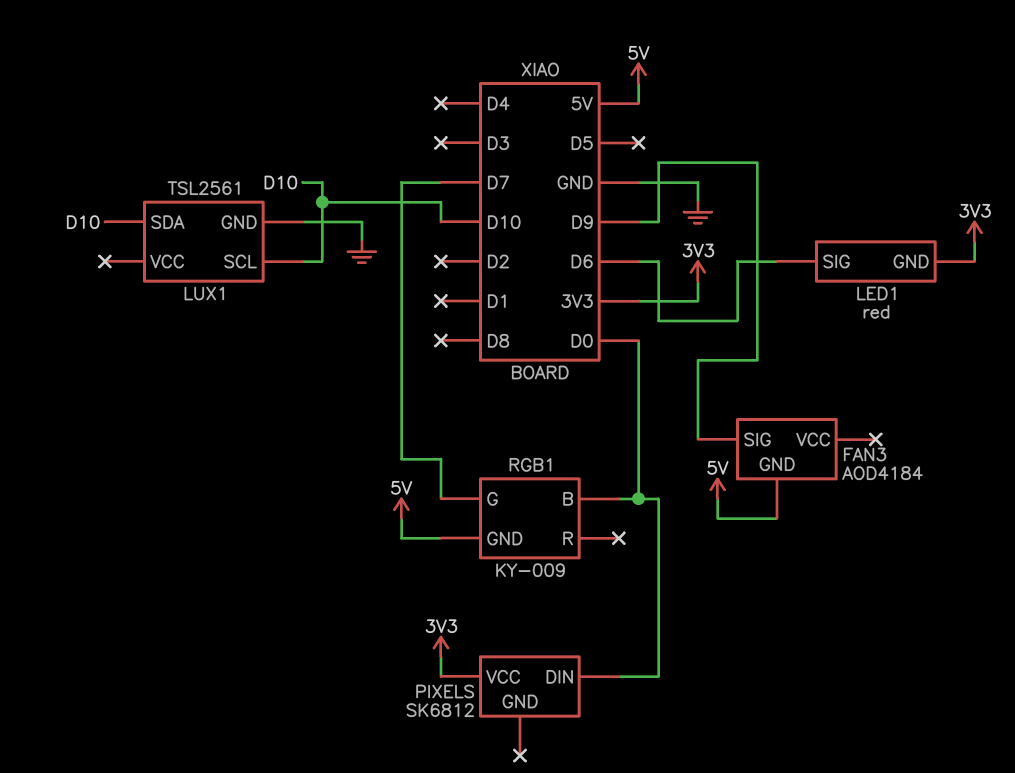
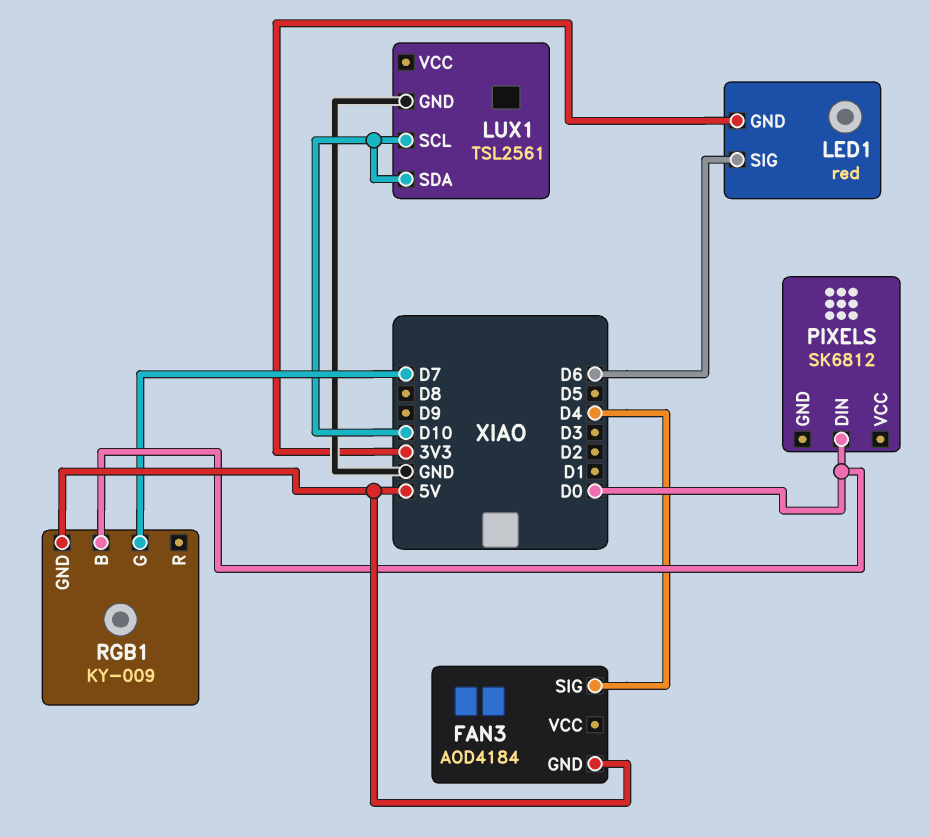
FAN3 pin SIG: D9 -> D4
PIXELS pin VCC: 3V3 -> none

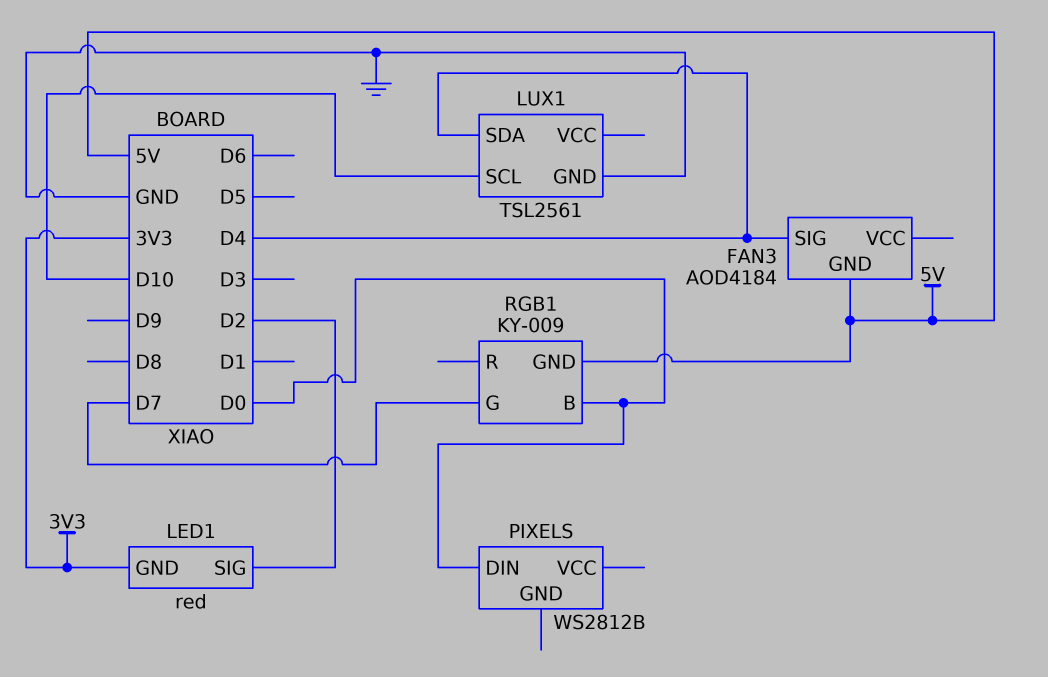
LED1 pin SIG: D6 -> D2
LUX1 pin SDA: D10 -> D4
PIXELS: SK6812 -> WS2812B

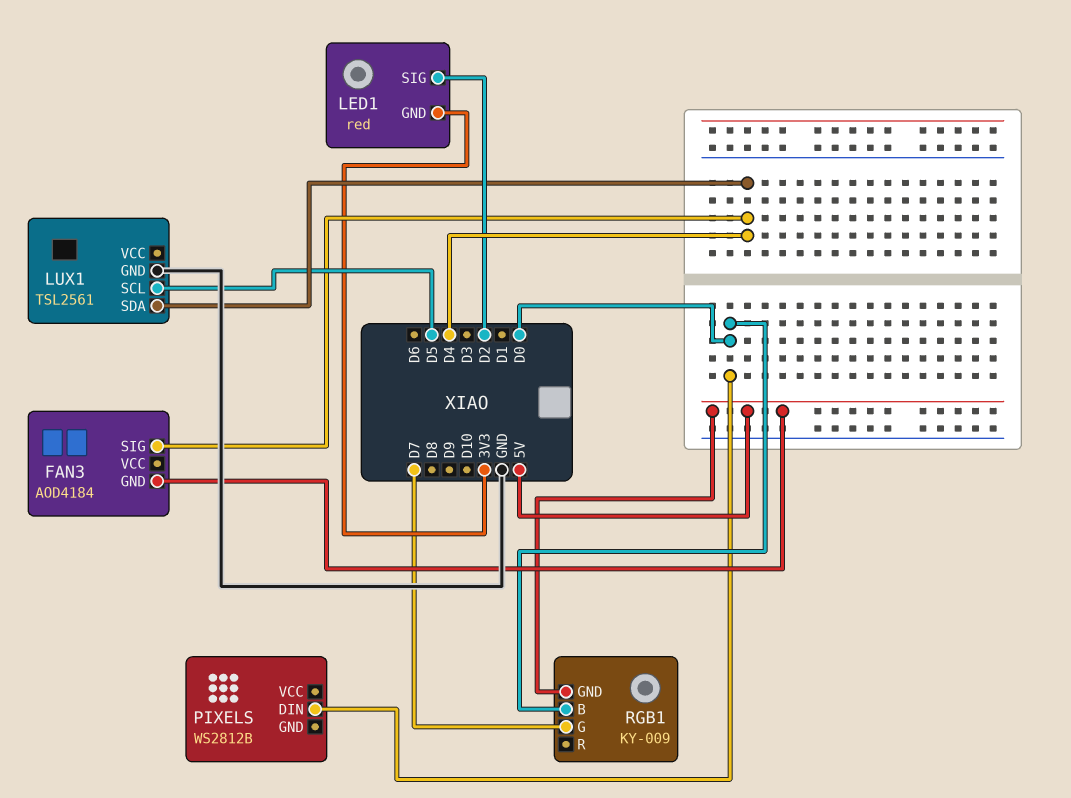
LUX1 pin SCL: D10 -> D5

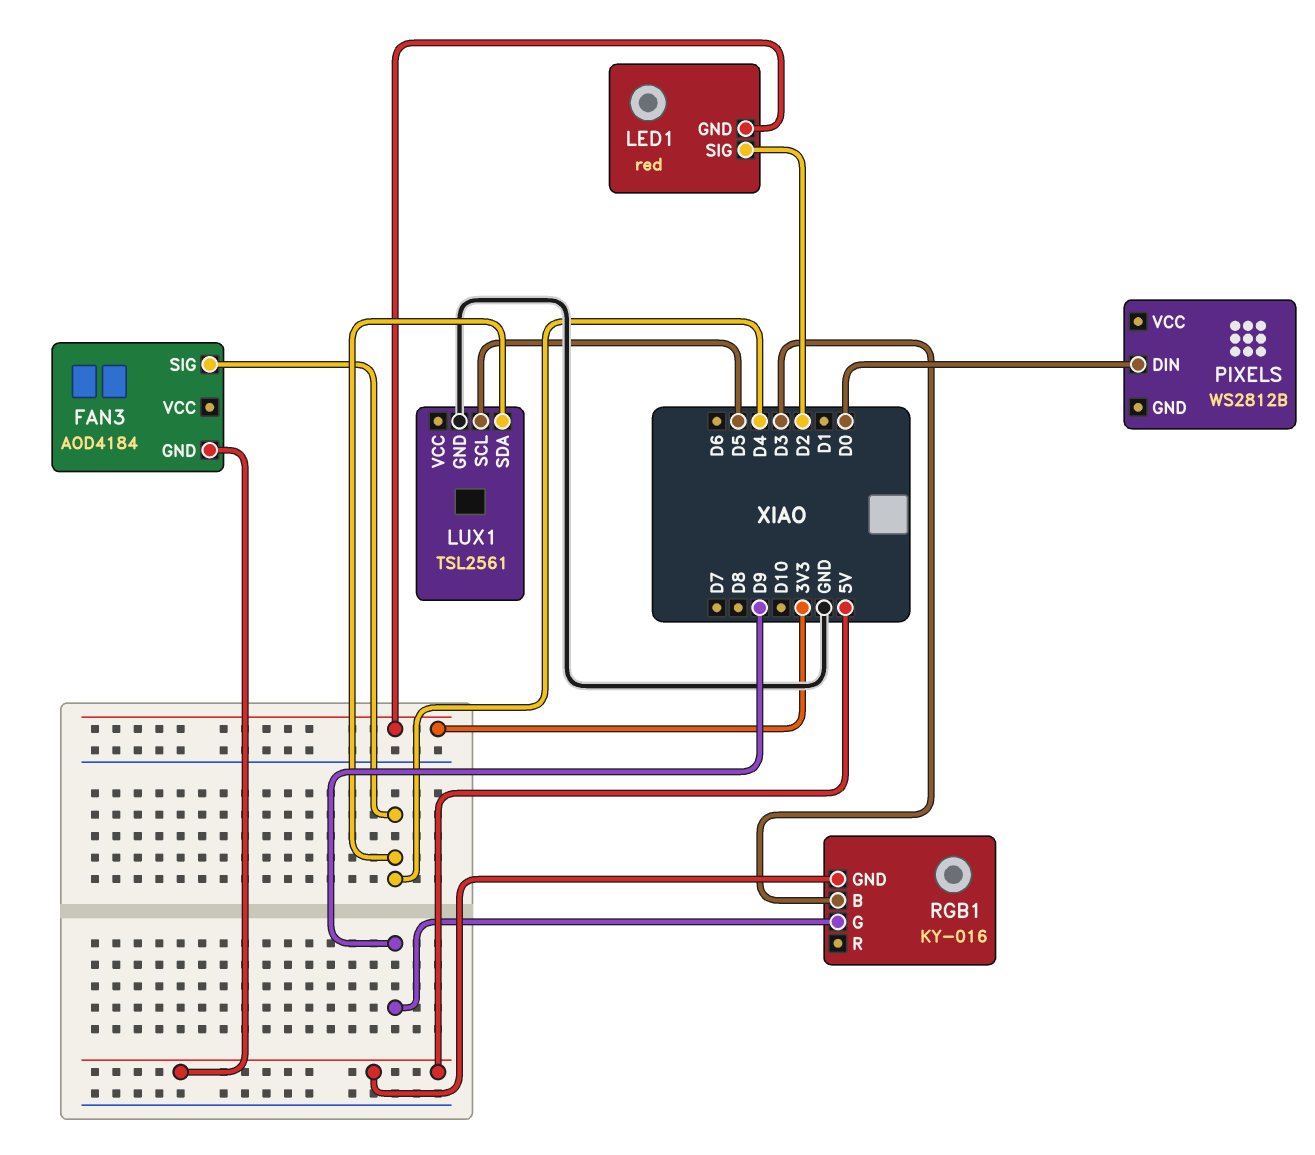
RGB1: KY-009 -> KY-016
RGB1 pin B: D0 -> D3
RGB1 pin G: D7 -> D9

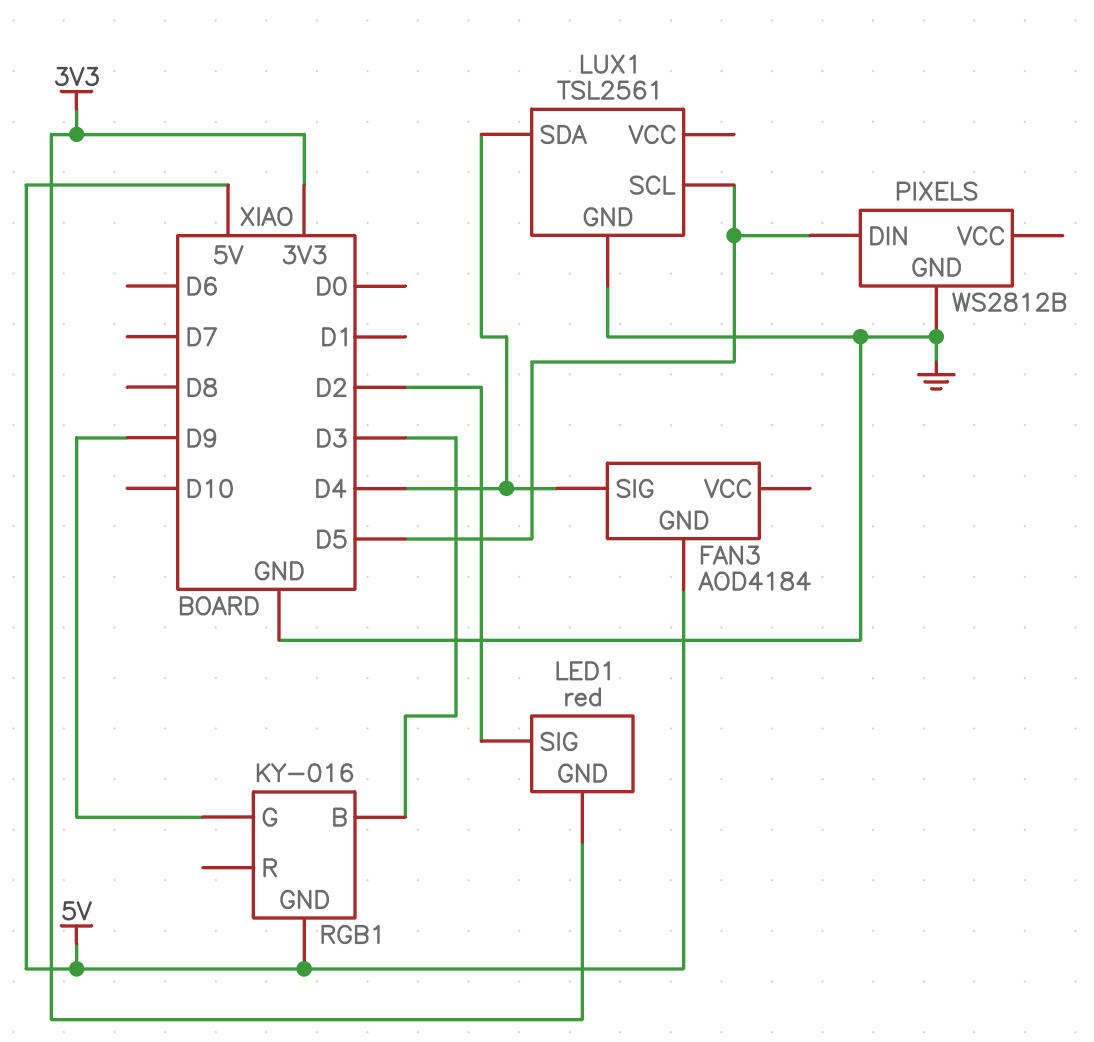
PIXELS pin DIN: D0 -> D5
PIXELS pin GND: none -> GND

